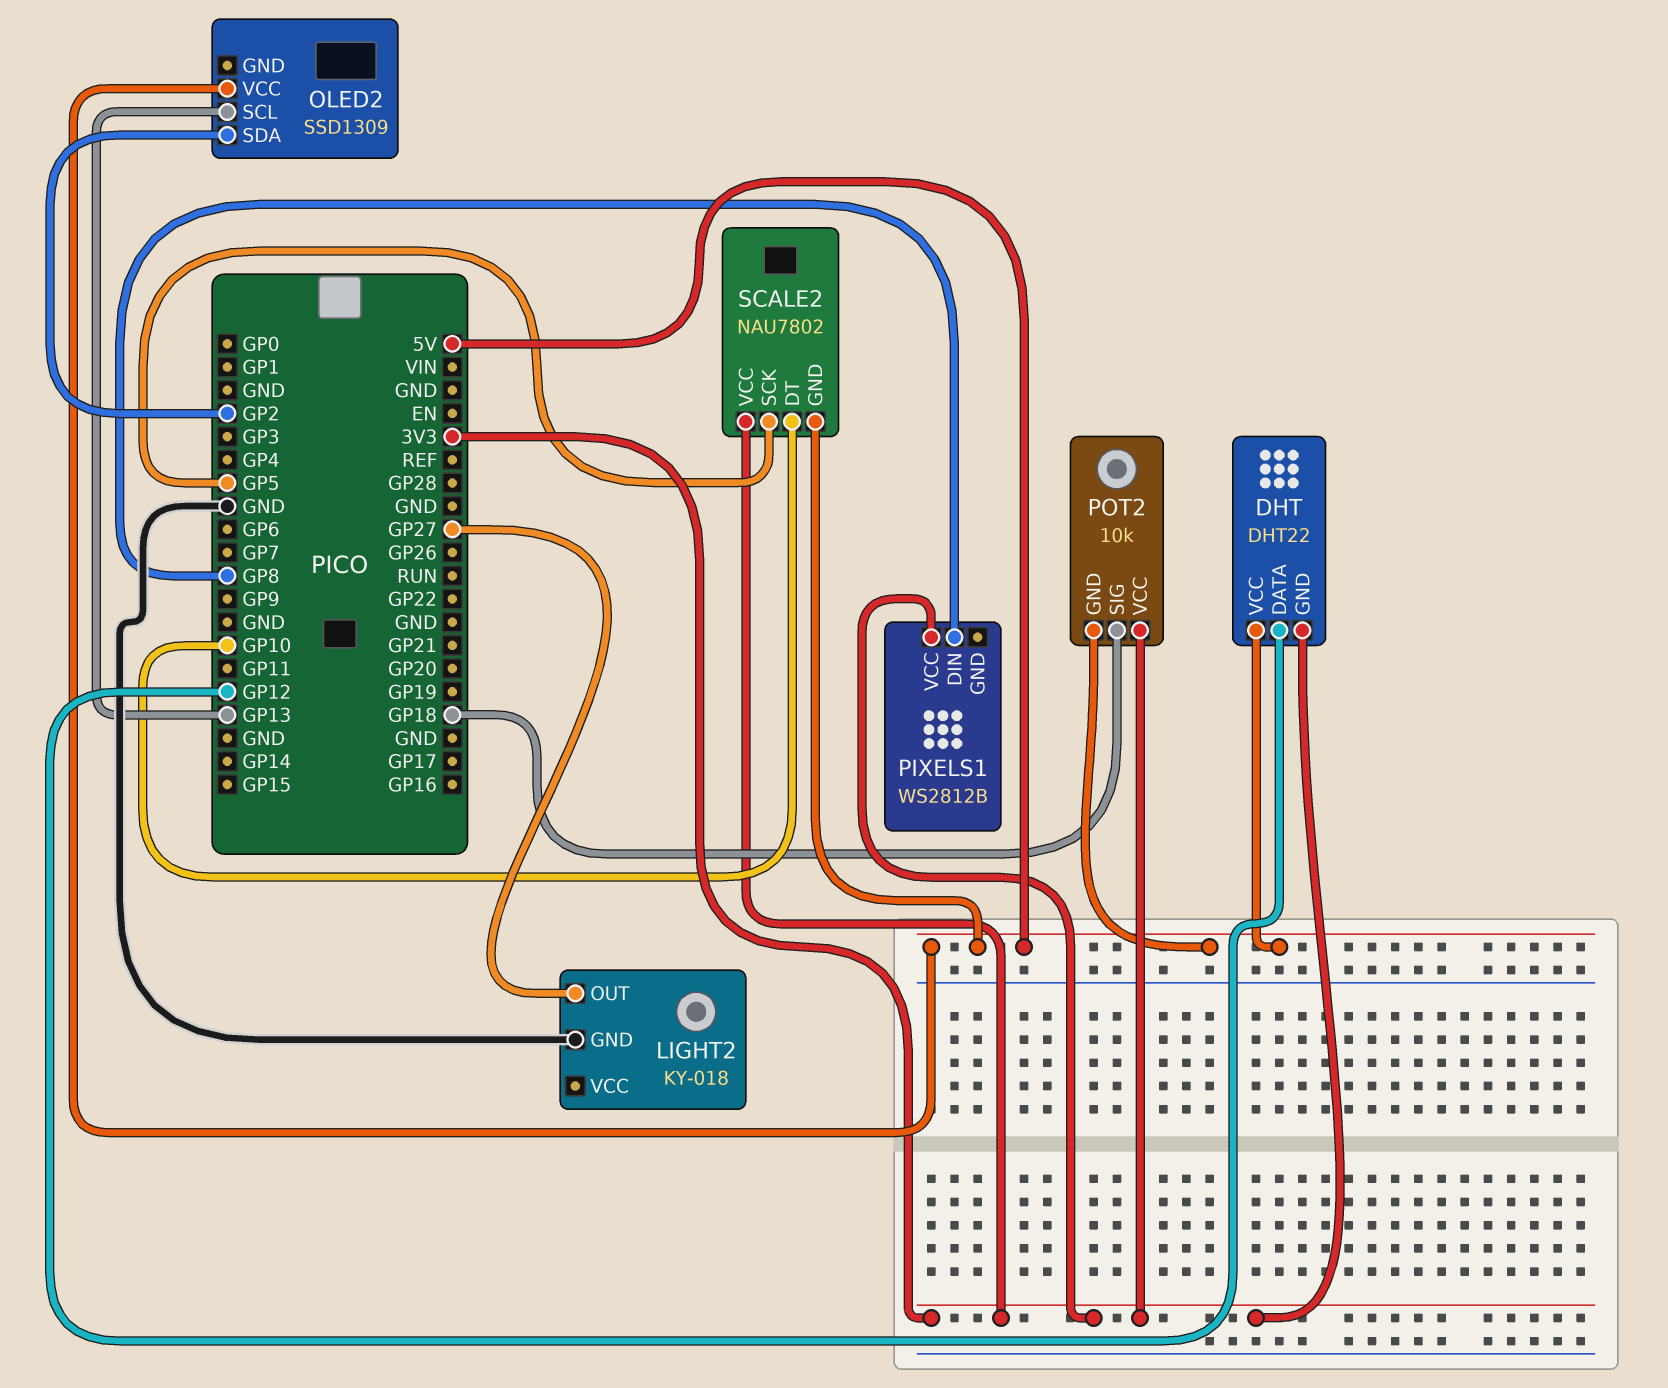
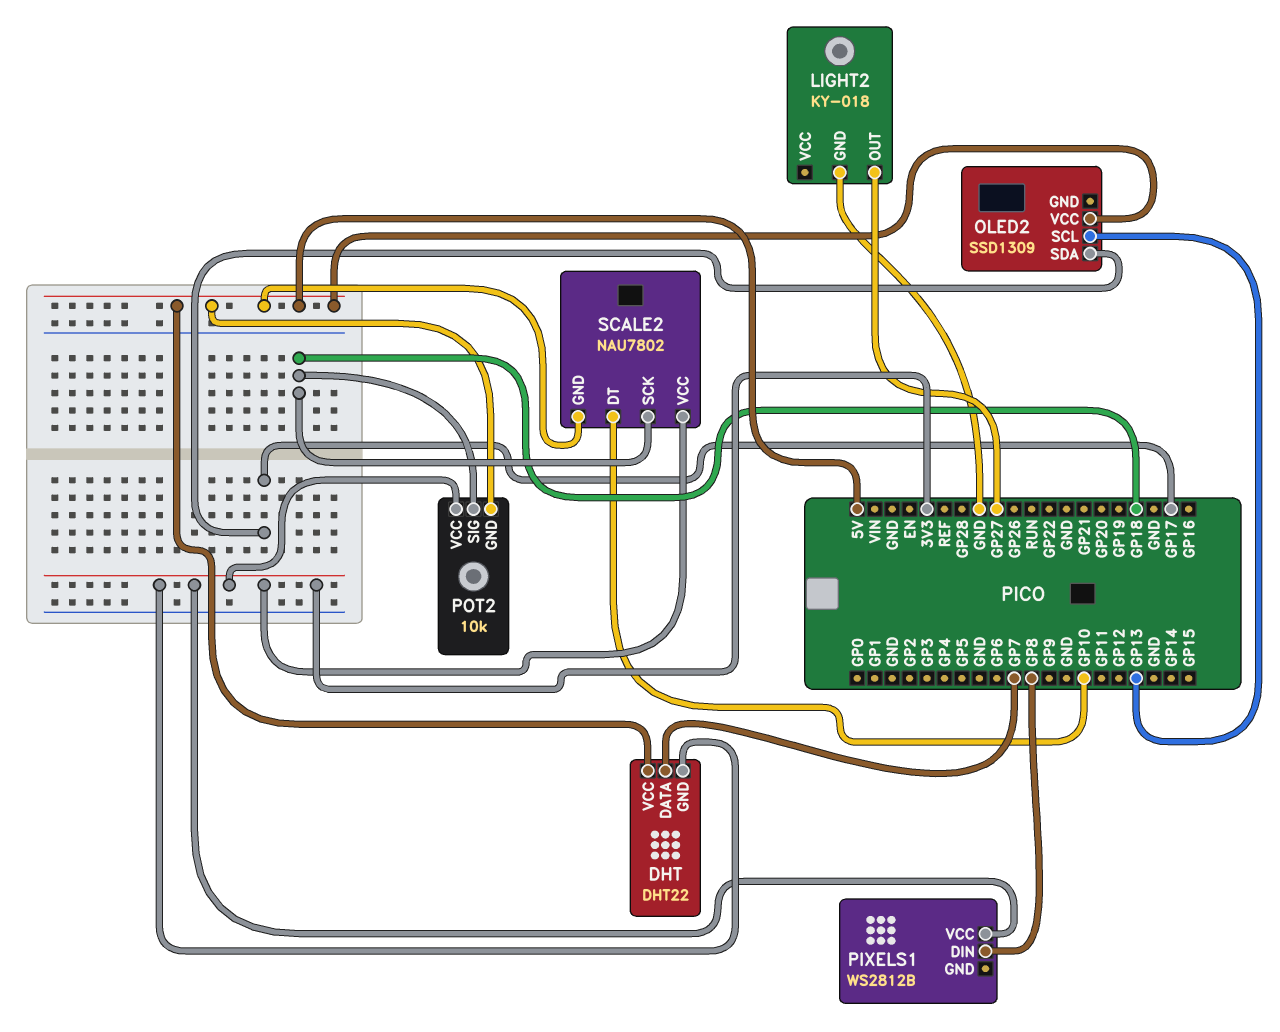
DHT pin DATA: GP12 -> GP7
OLED2 pin SDA: GP2 -> GP17
SCALE2 pin SCK: GP5 -> GP18

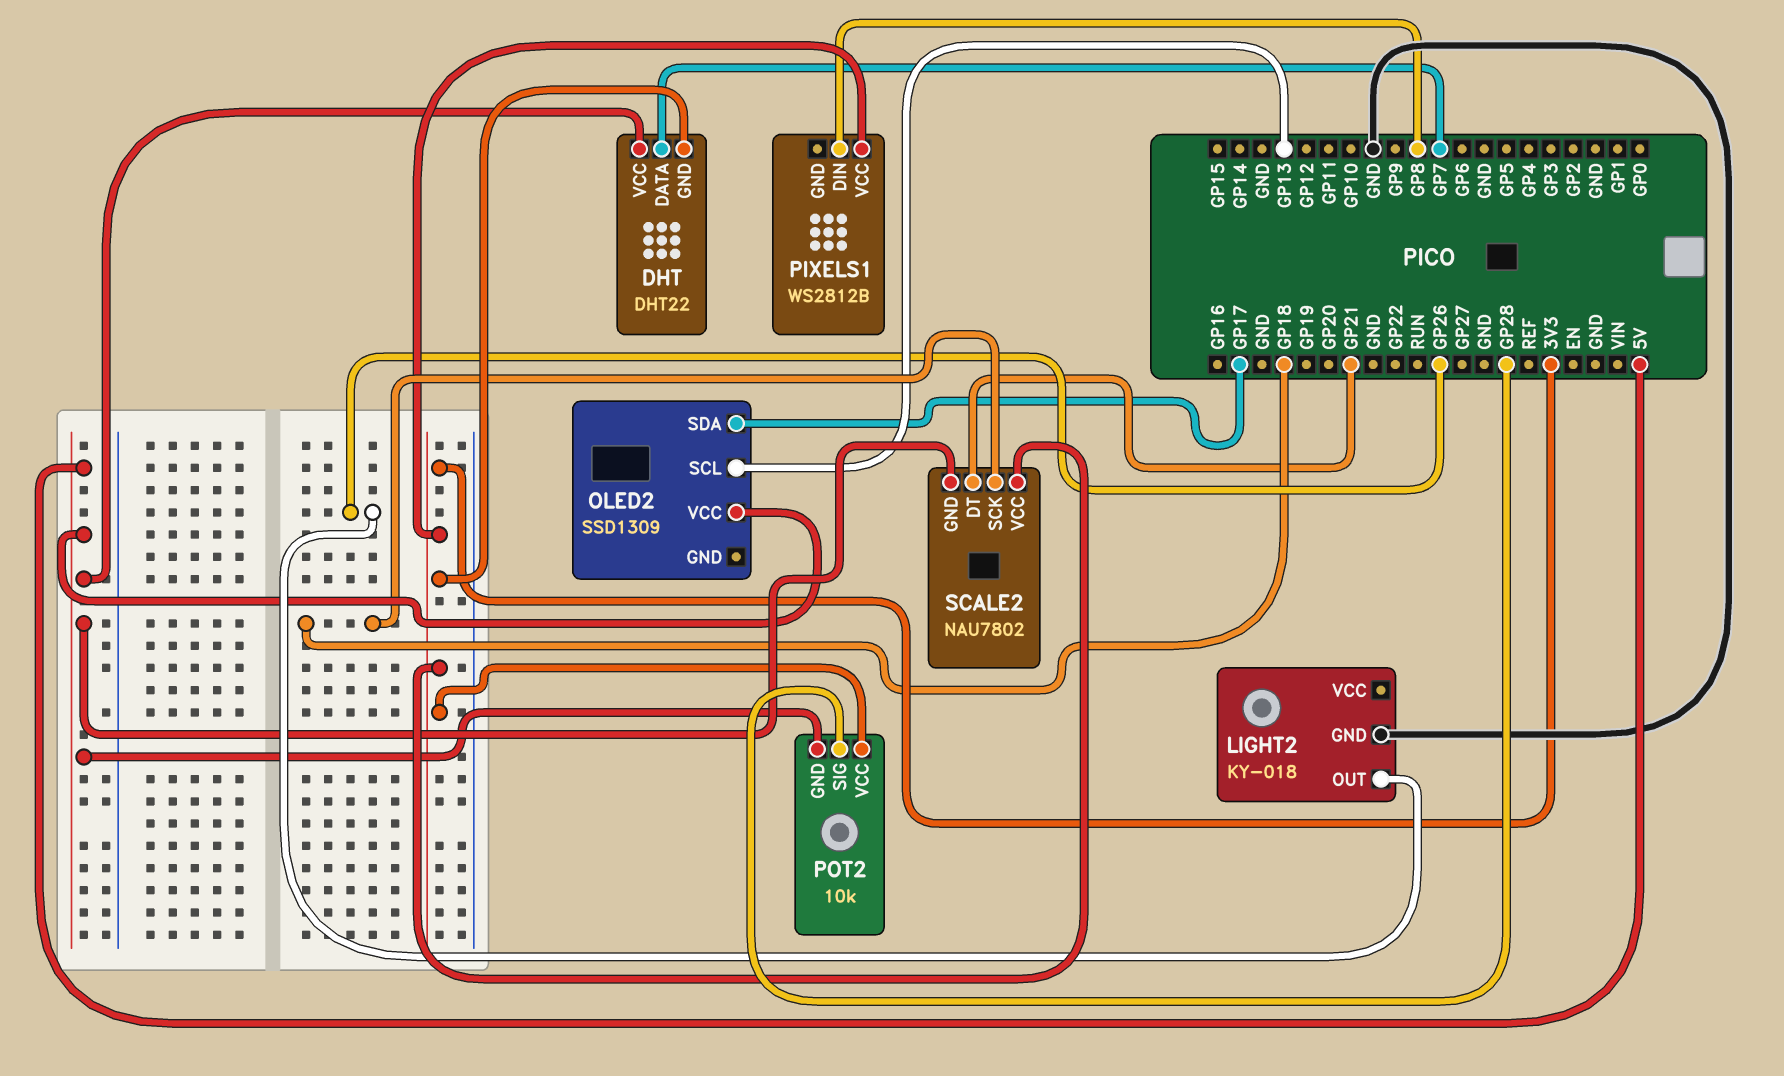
LIGHT2 pin OUT: GP27 -> GP26
POT2 pin SIG: GP18 -> GP28
SCALE2 pin DT: GP10 -> GP21

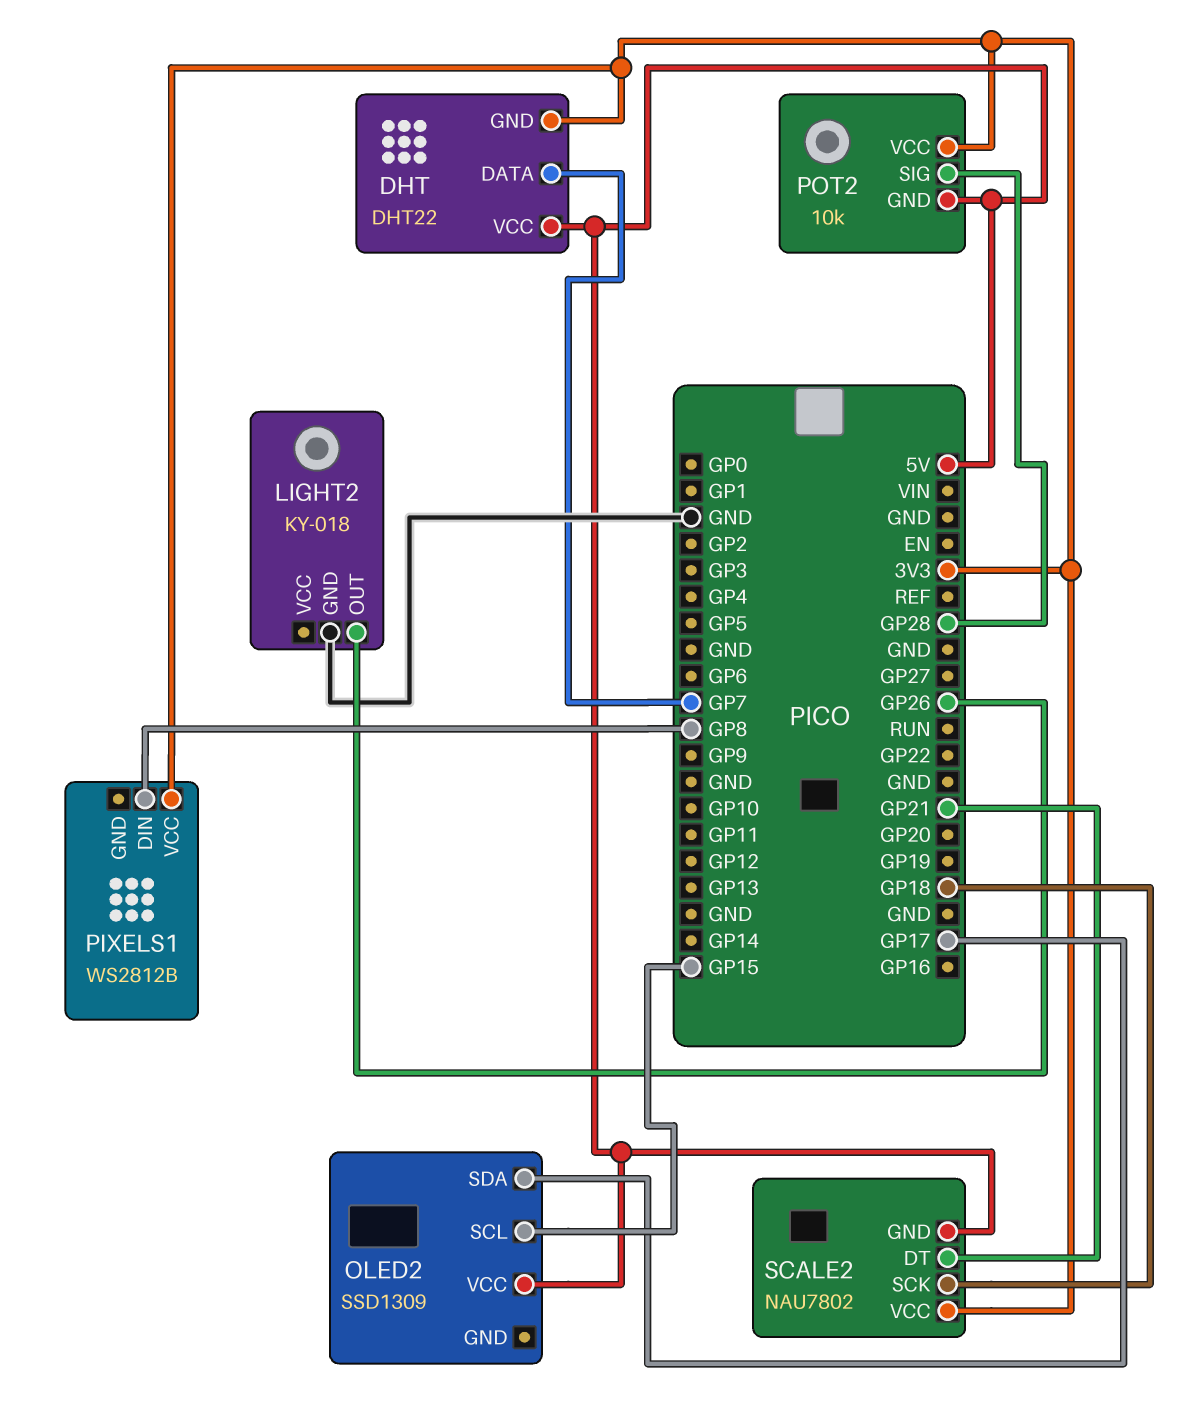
OLED2 pin SCL: GP13 -> GP15

